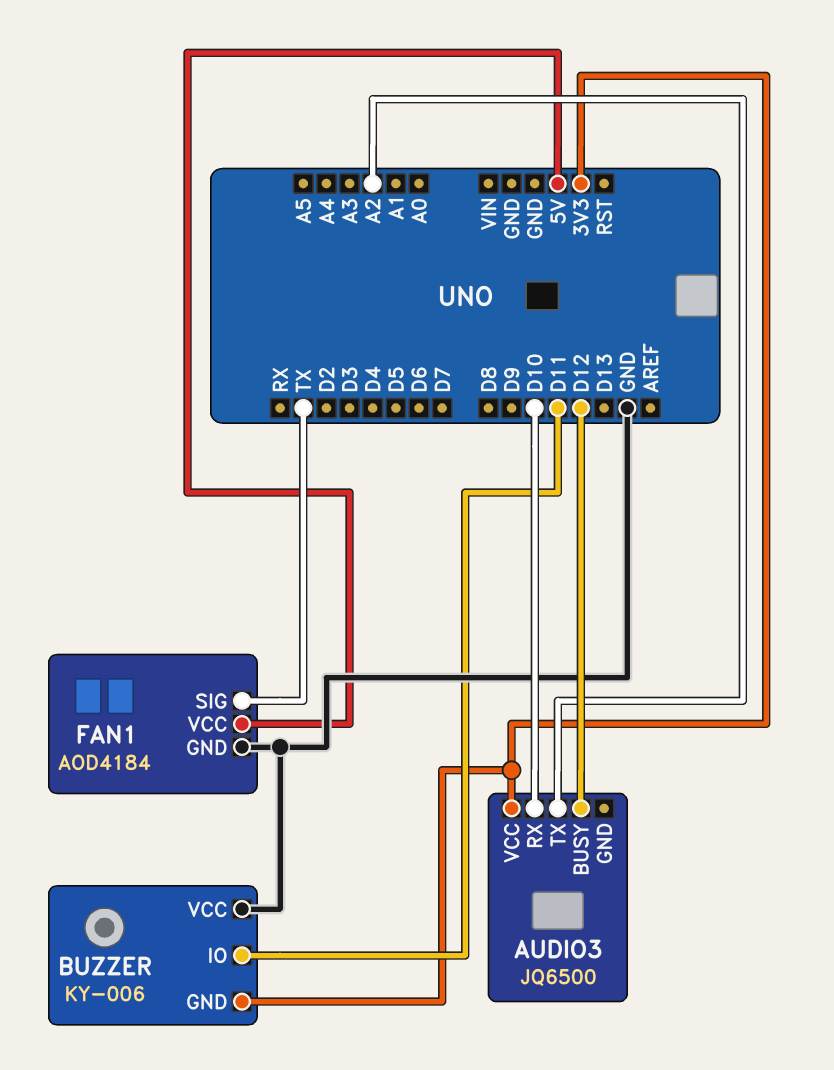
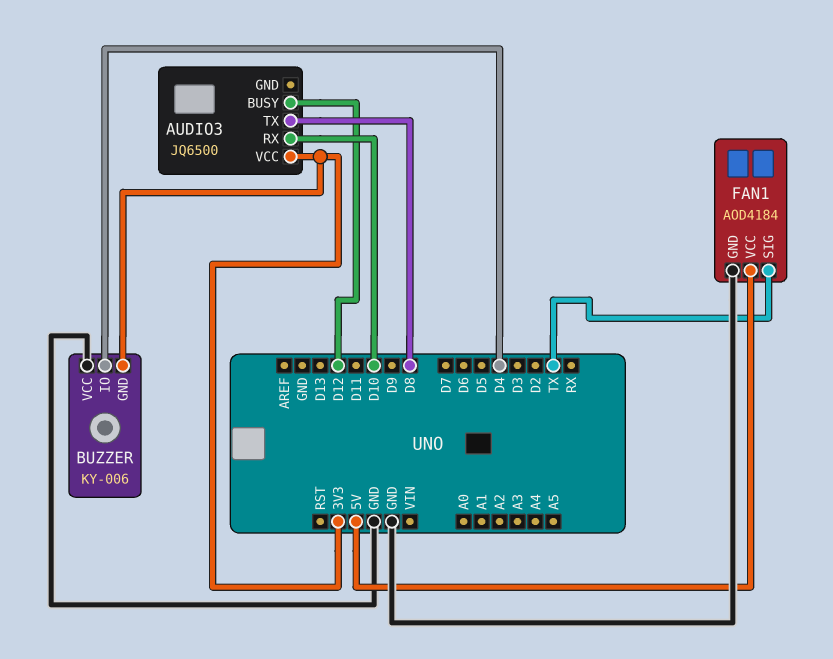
AUDIO3 pin TX: A2 -> D8
BUZZER pin IO: D11 -> D4

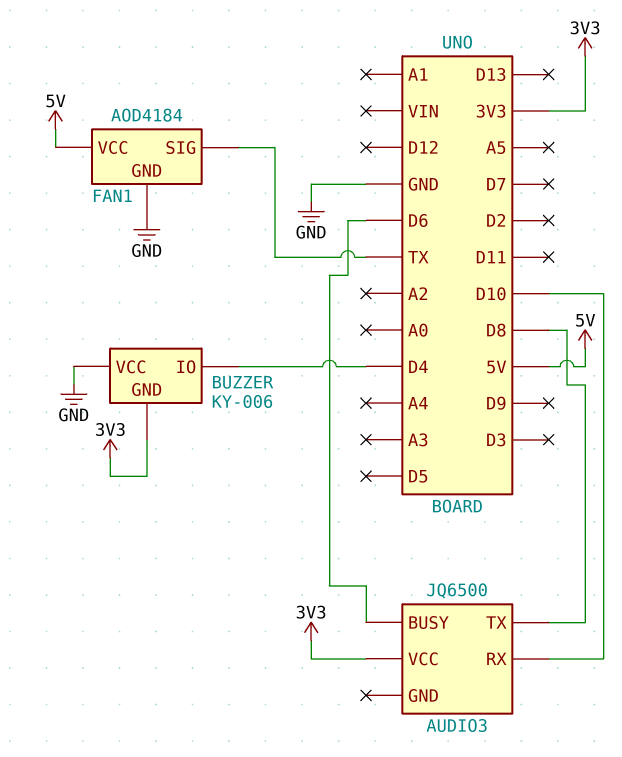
AUDIO3 pin BUSY: D12 -> D6

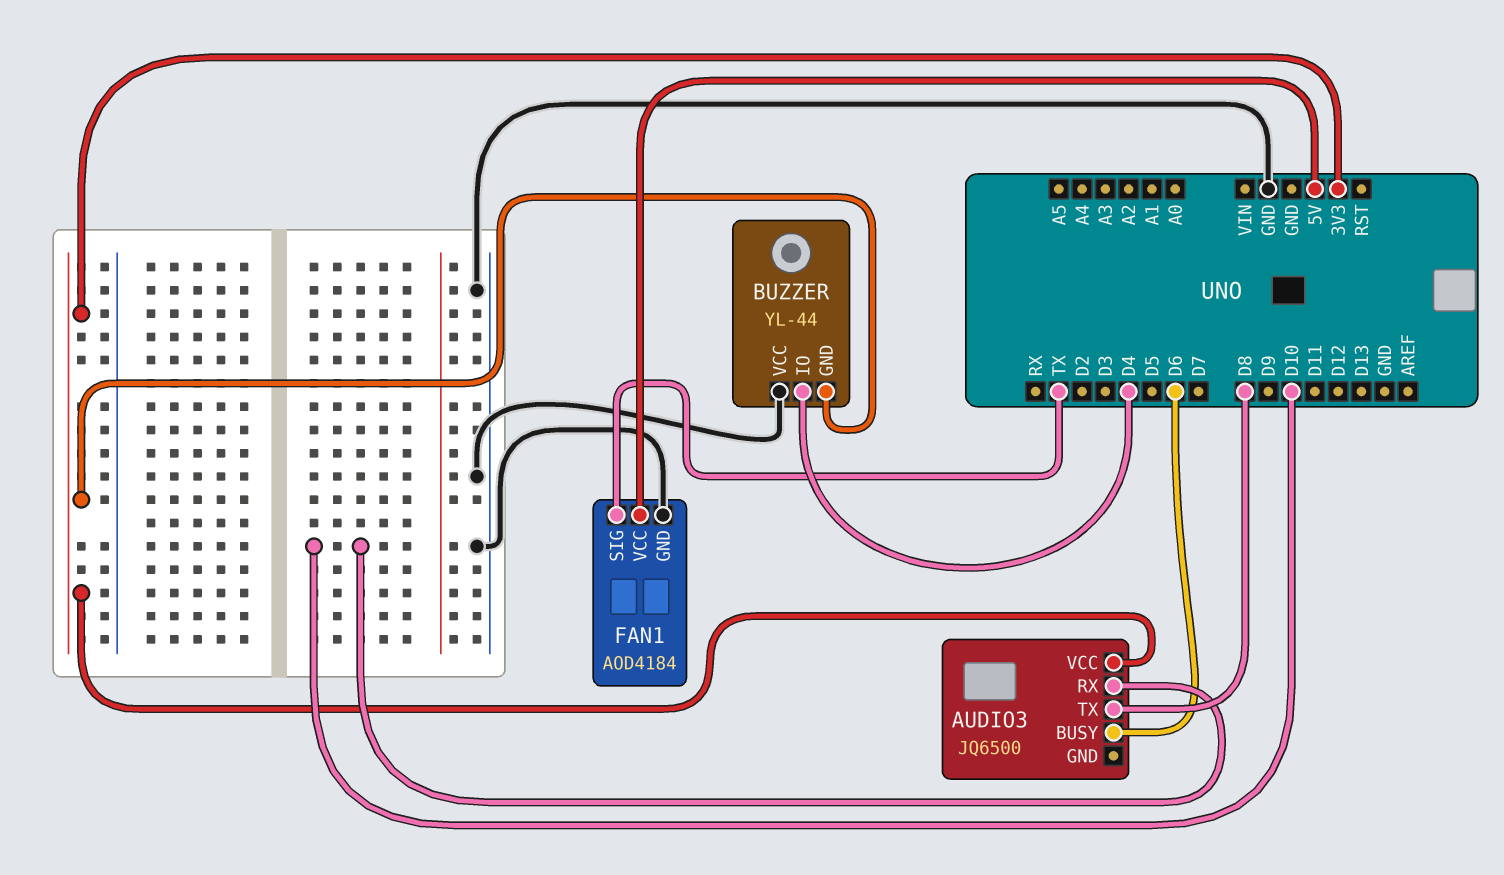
BUZZER: KY-006 -> YL-44

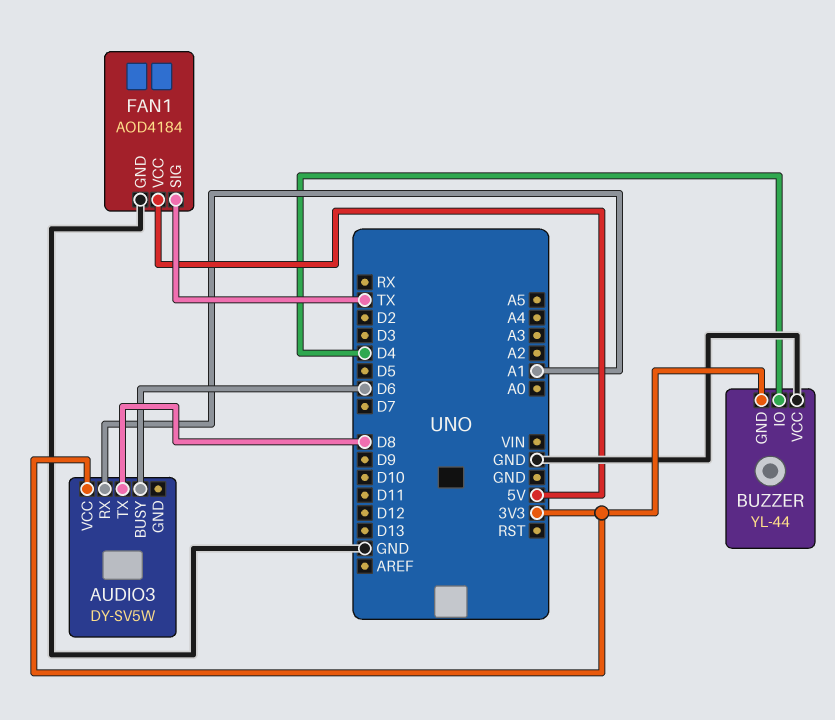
AUDIO3: JQ6500 -> DY-SV5W
AUDIO3 pin RX: D10 -> A1

